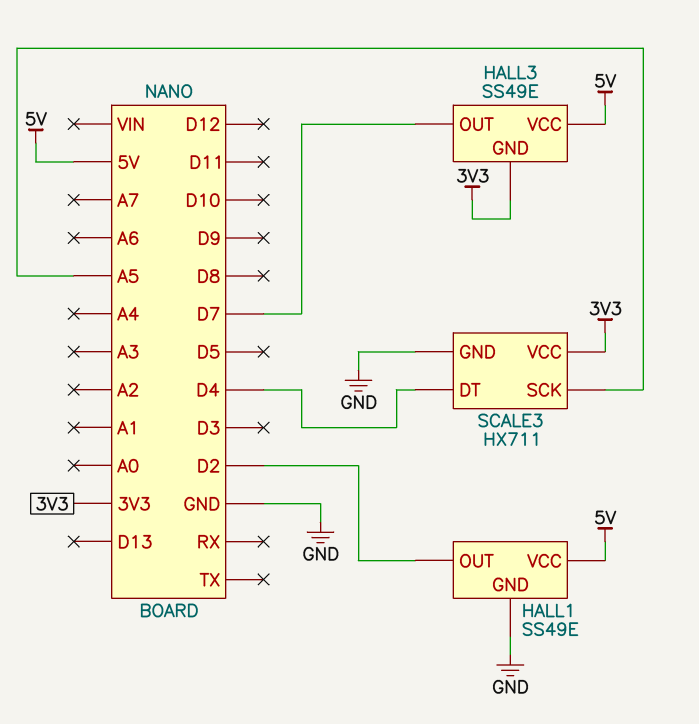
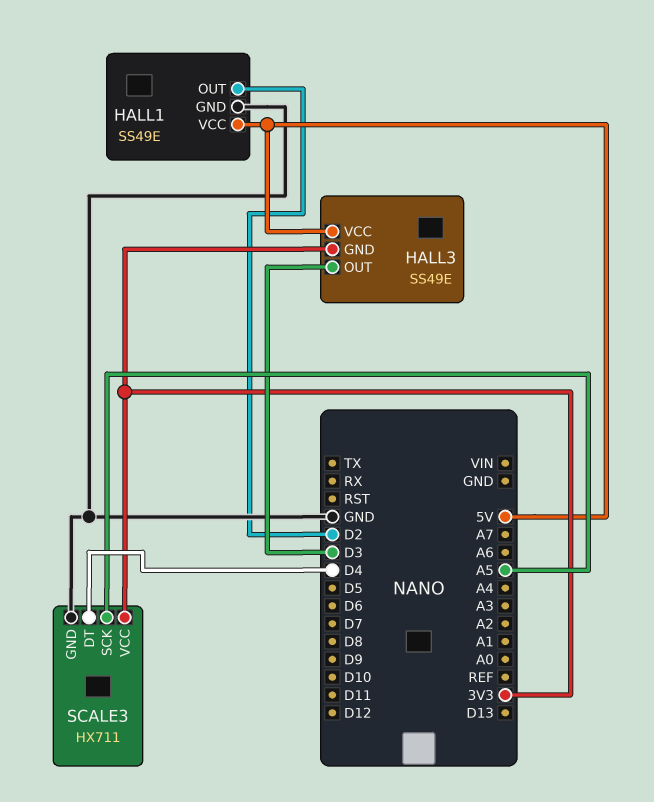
HALL3 pin OUT: D7 -> D3

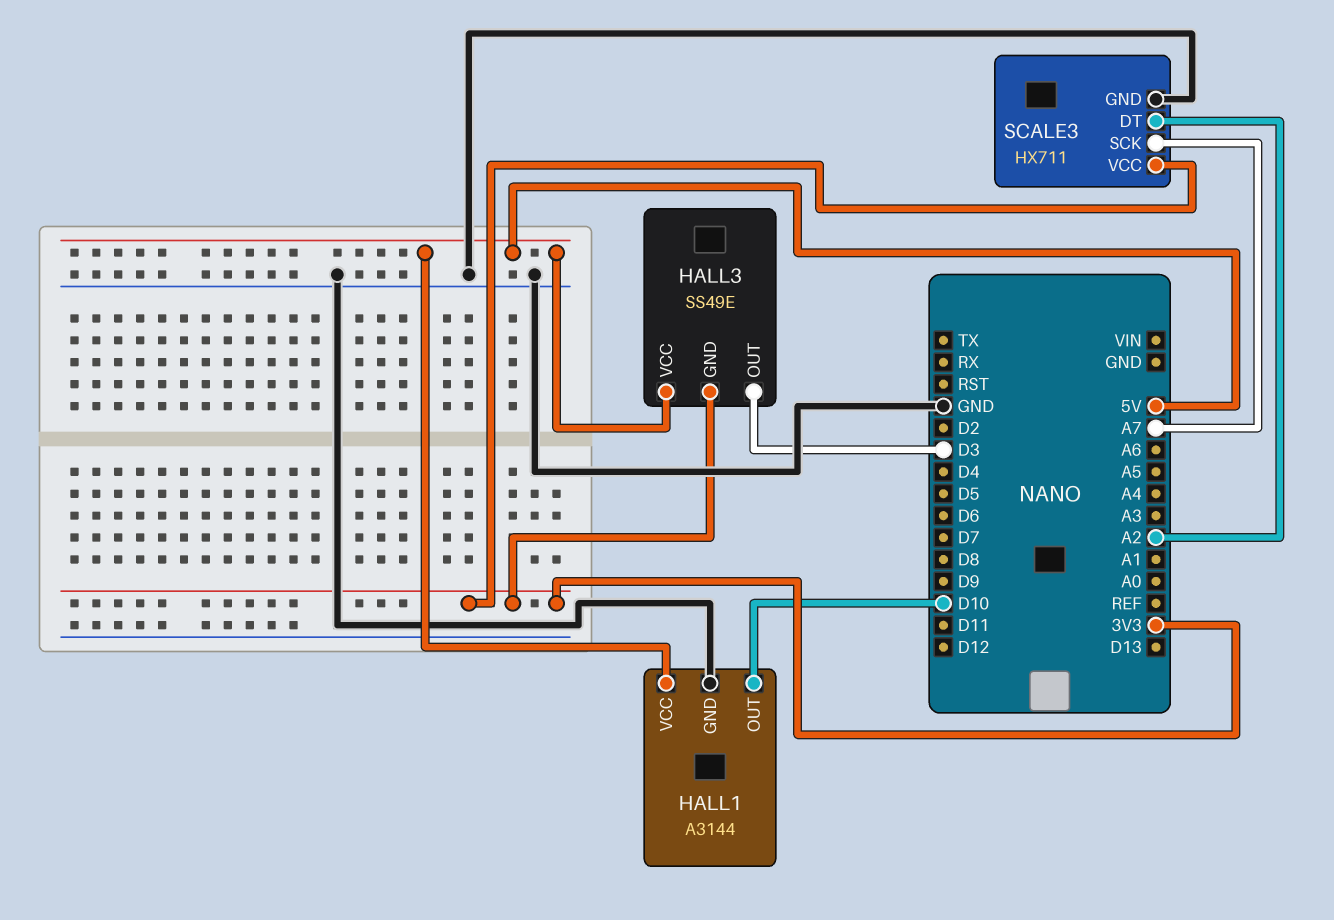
HALL1: SS49E -> A3144
HALL1 pin OUT: D2 -> D10
SCALE3 pin DT: D4 -> A2
SCALE3 pin SCK: A5 -> A7

